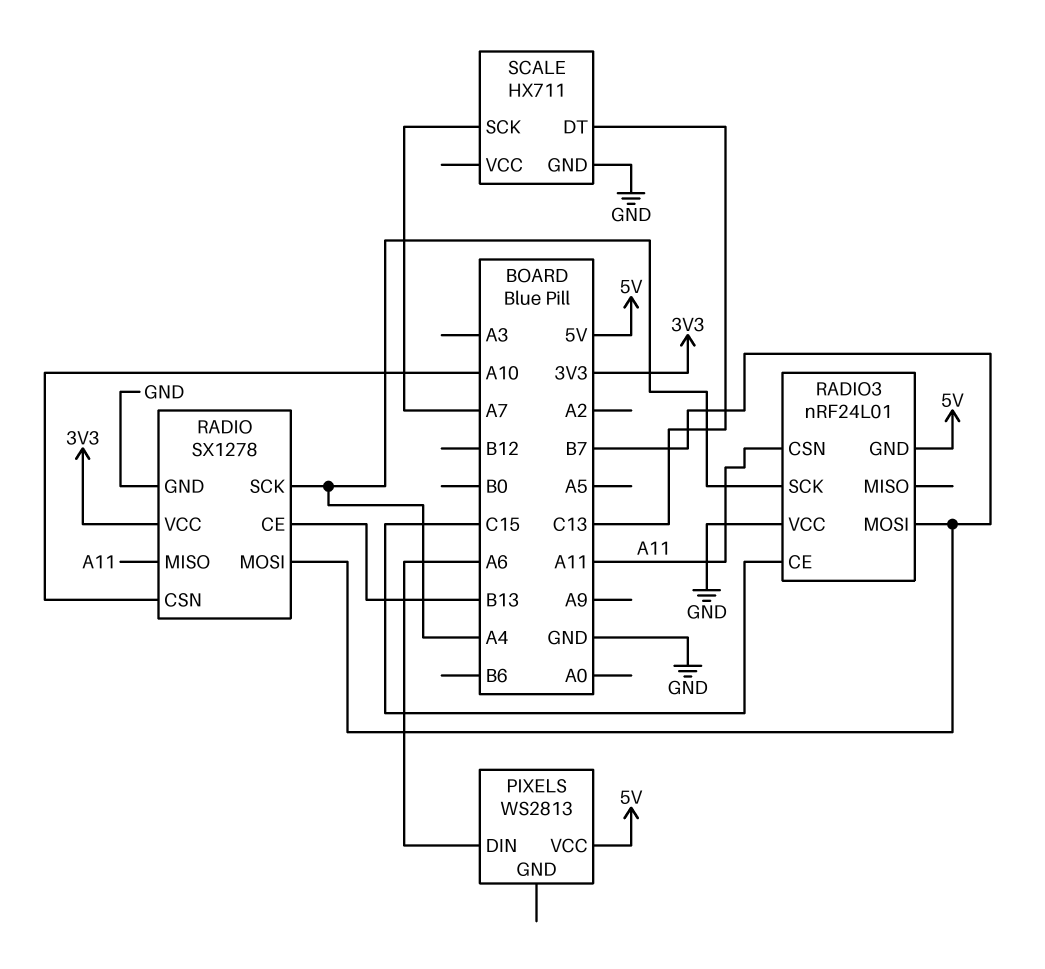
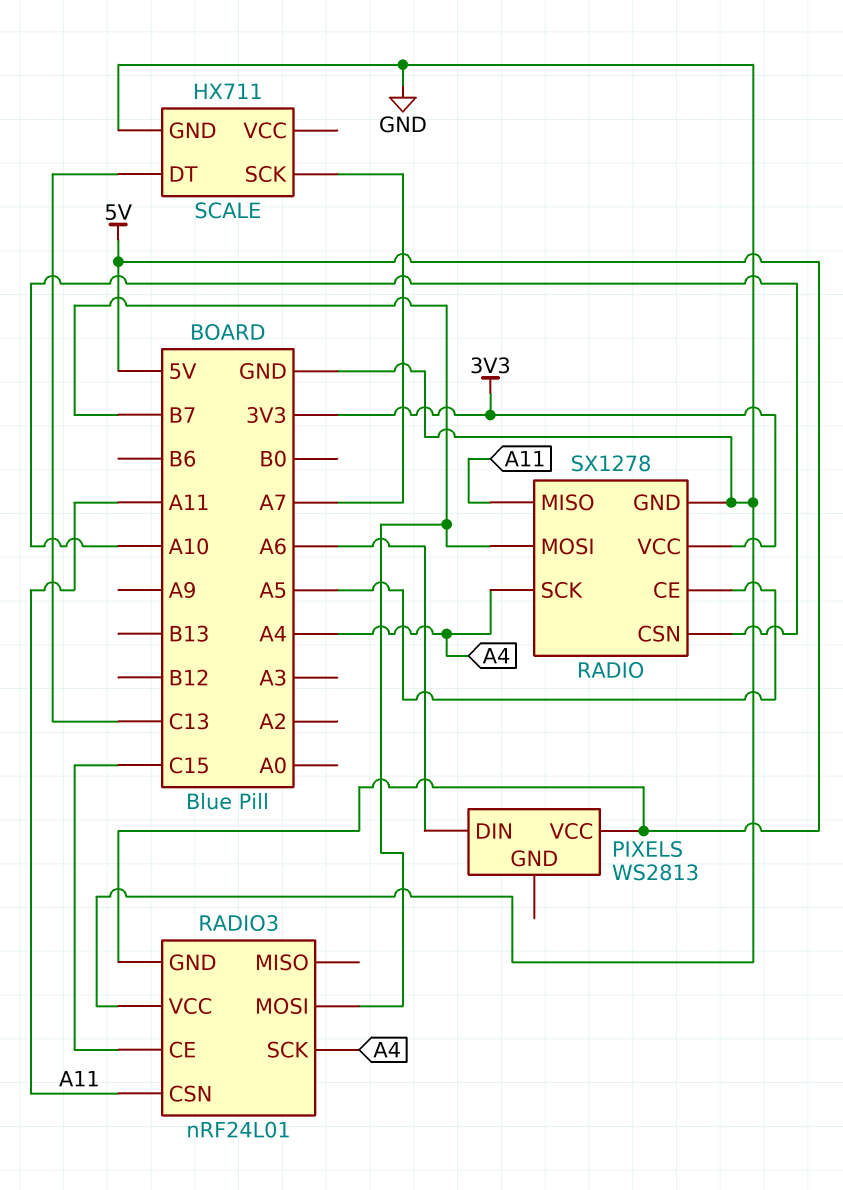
RADIO pin CE: B13 -> A5

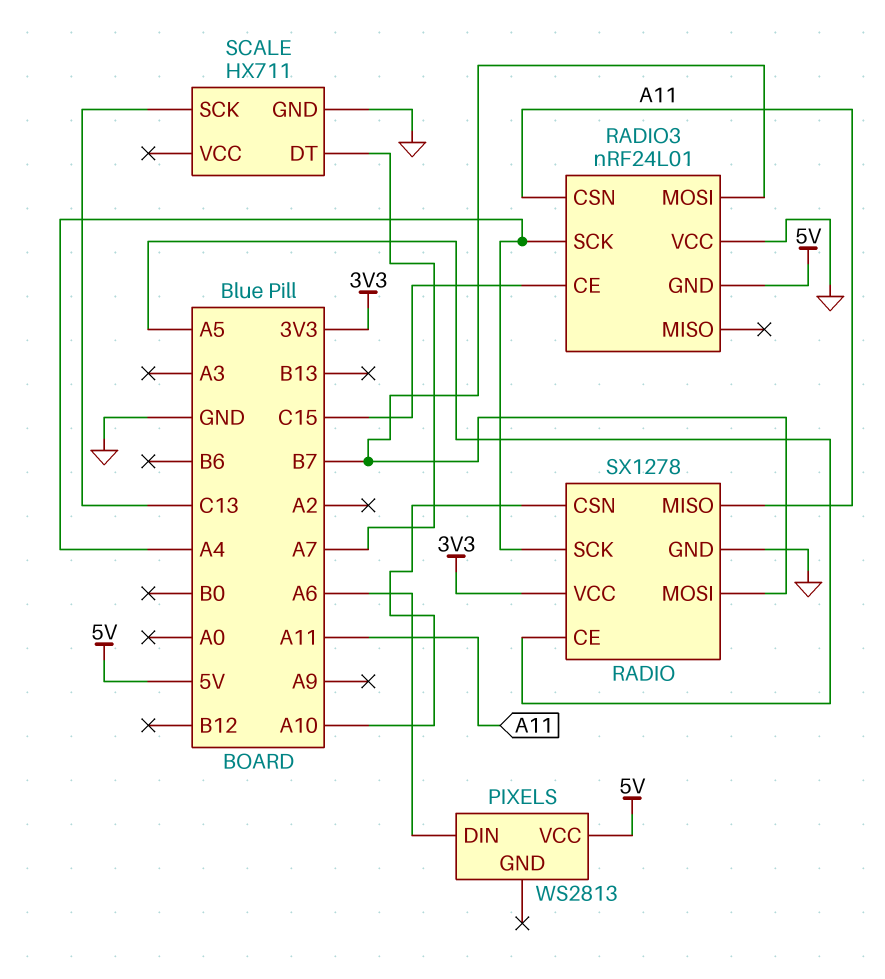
SCALE pin DT: C13 -> A7
SCALE pin SCK: A7 -> C13

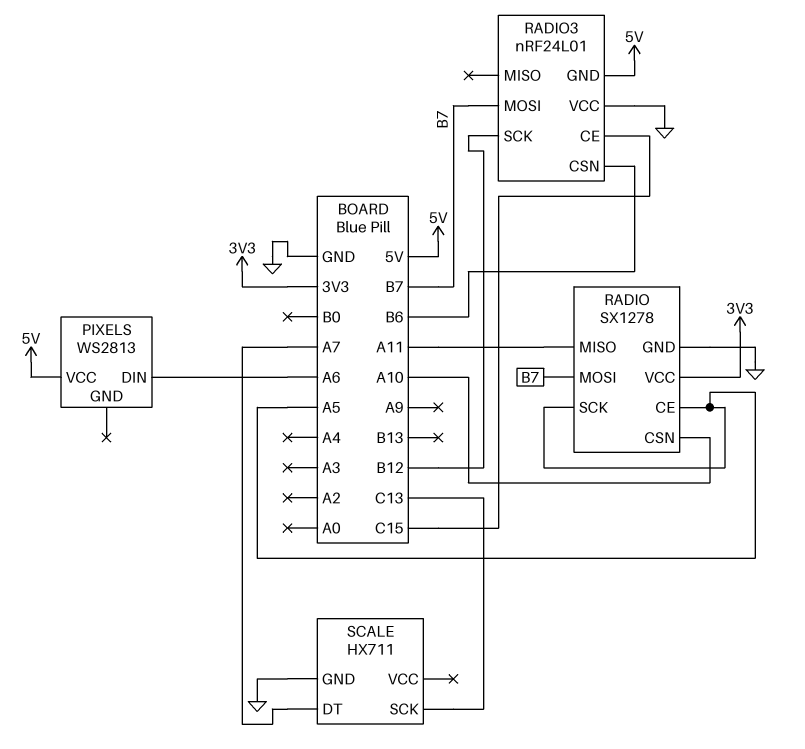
RADIO pin SCK: A4 -> A5
RADIO3 pin CSN: A11 -> B6
RADIO3 pin SCK: A4 -> B12

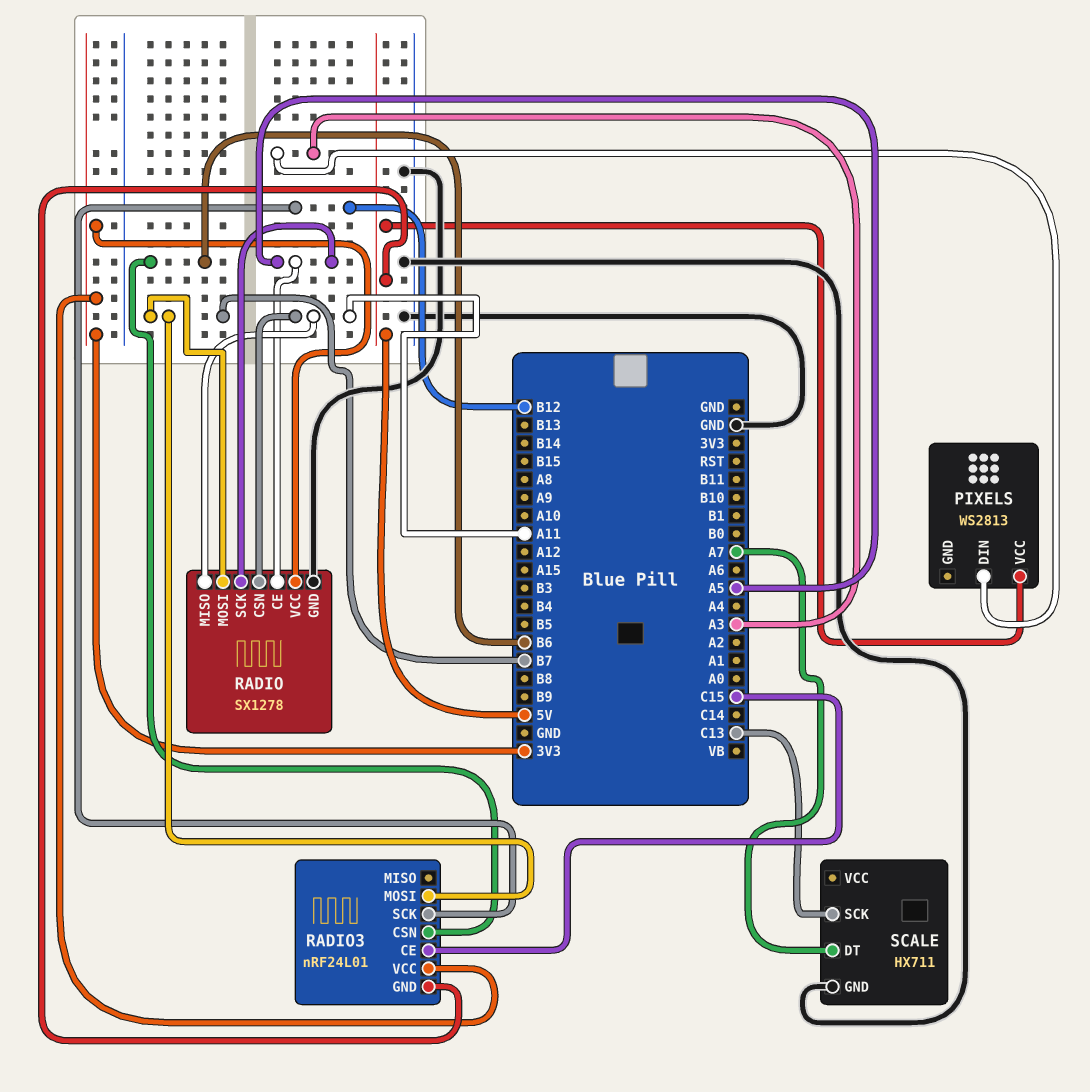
PIXELS pin DIN: A6 -> A3
RADIO pin CSN: A10 -> A11
RADIO3 pin VCC: GND -> 3V3

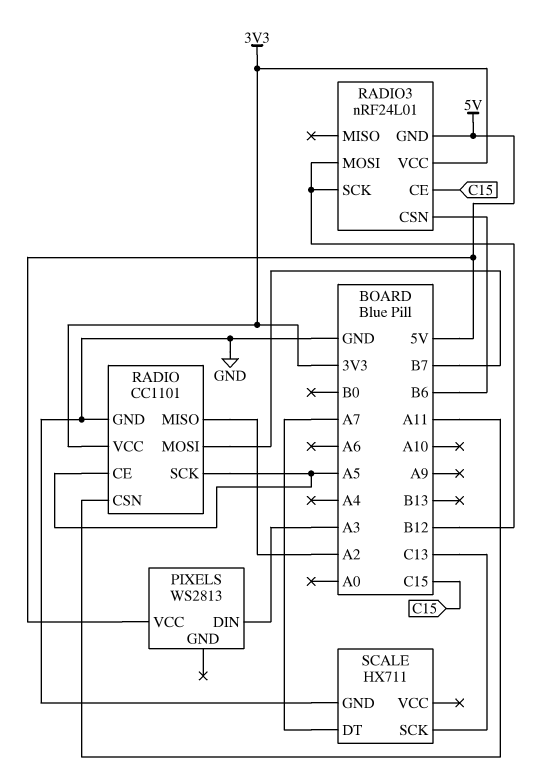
RADIO: SX1278 -> CC1101
RADIO pin MISO: A11 -> A2
RADIO3 pin MOSI: B7 -> B12

